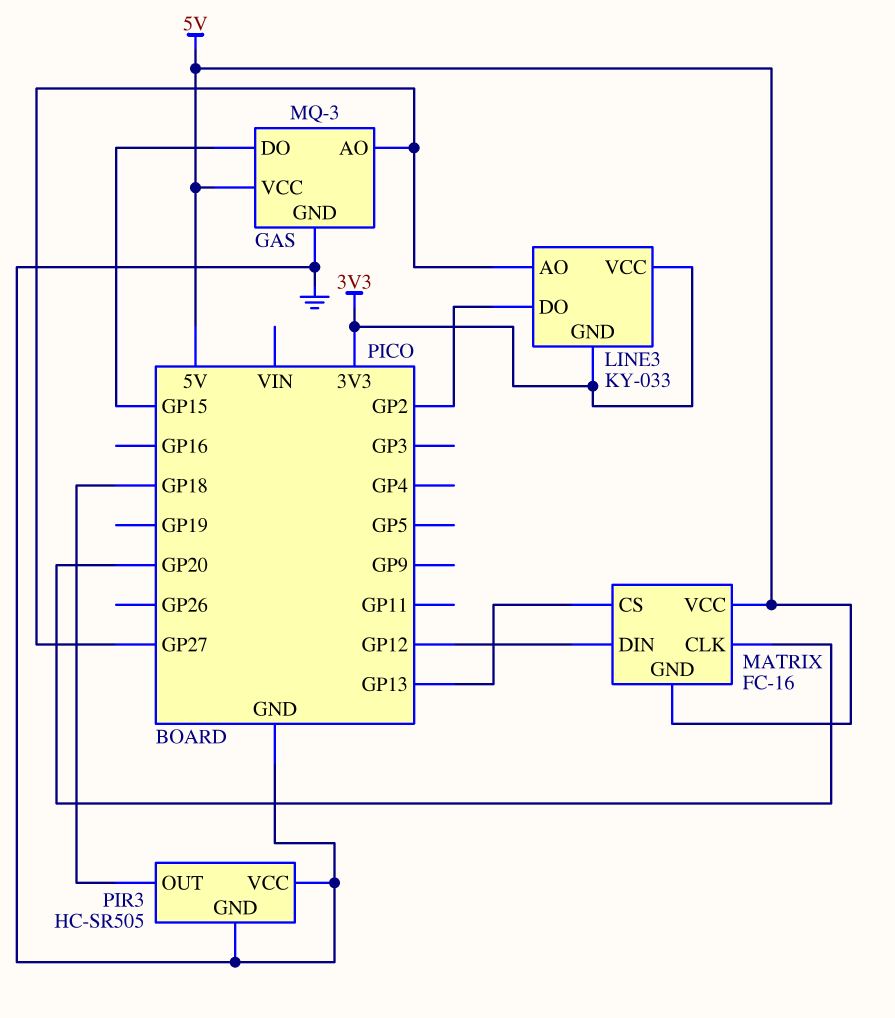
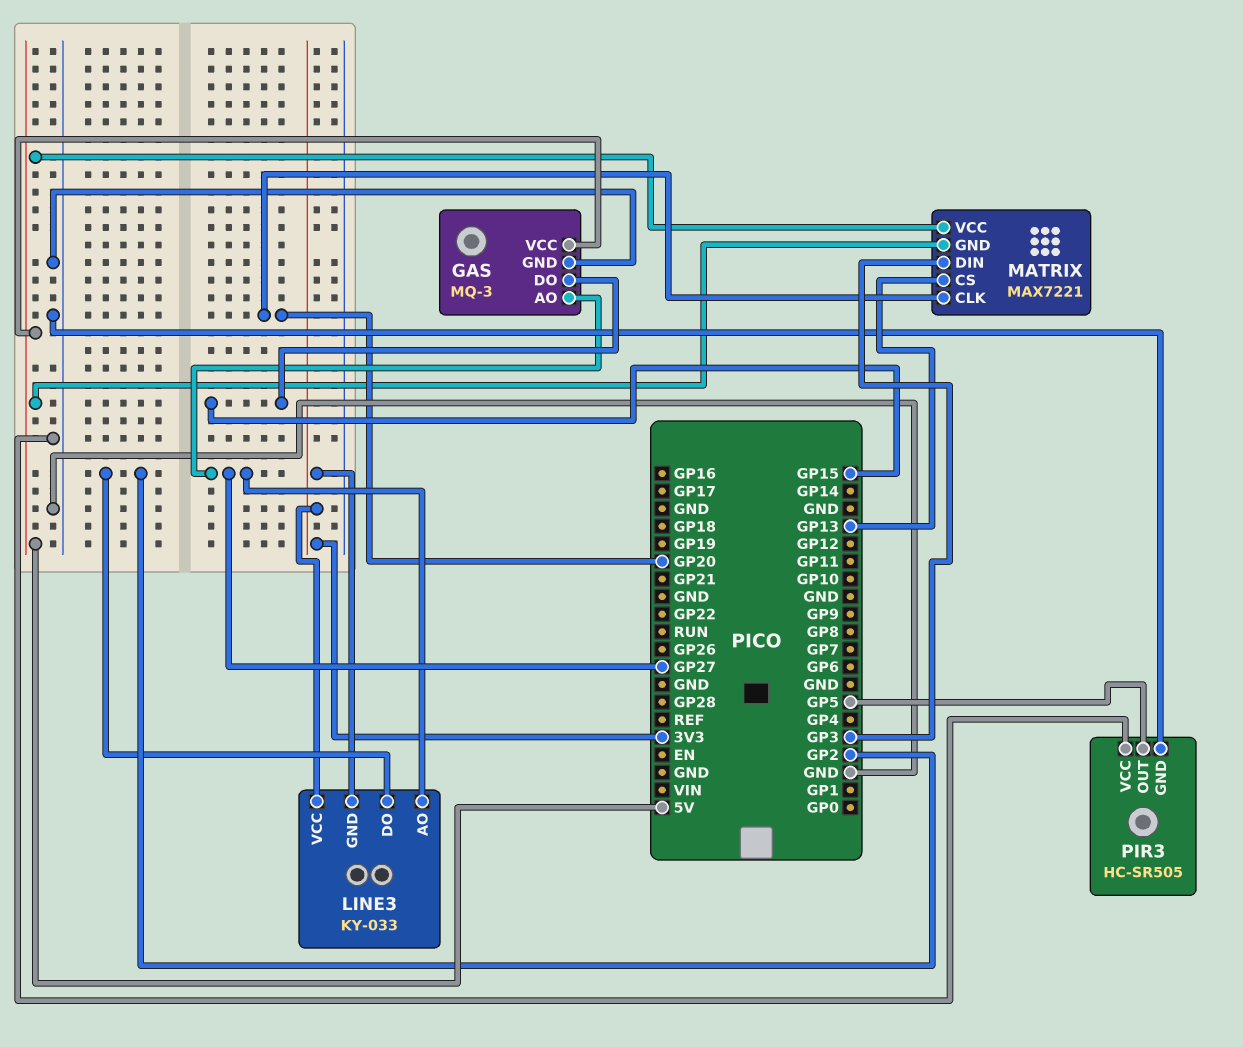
MATRIX: FC-16 -> MAX7221
MATRIX pin DIN: GP12 -> GP3
PIR3 pin OUT: GP18 -> GP5

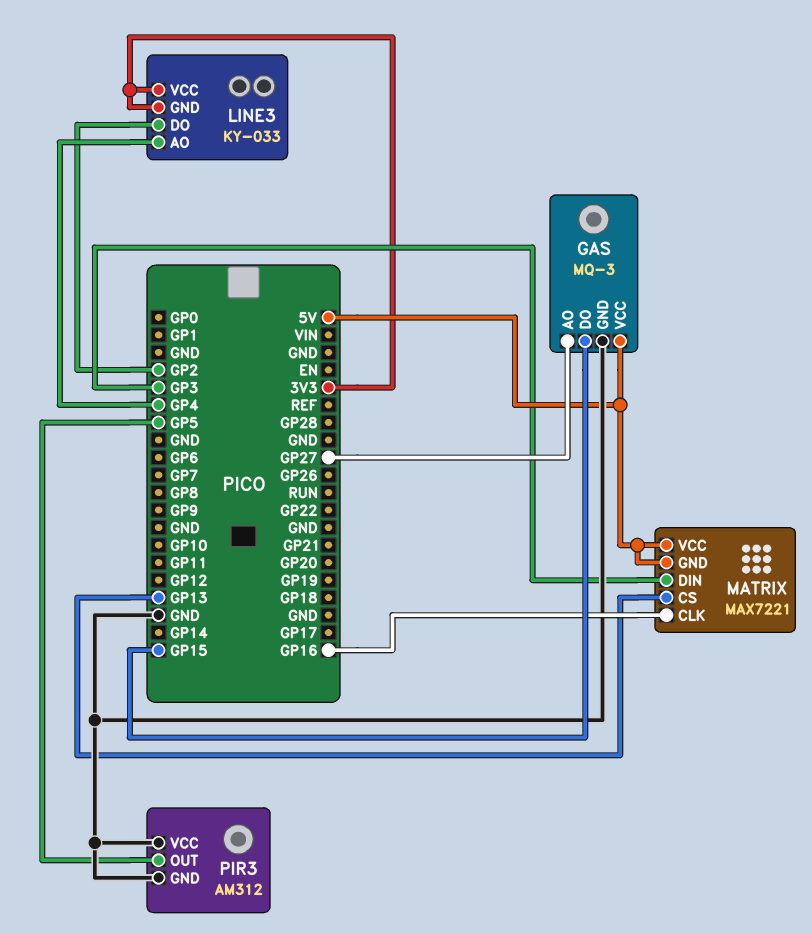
LINE3 pin AO: GP27 -> GP4
MATRIX pin CLK: GP20 -> GP16
PIR3: HC-SR505 -> AM312

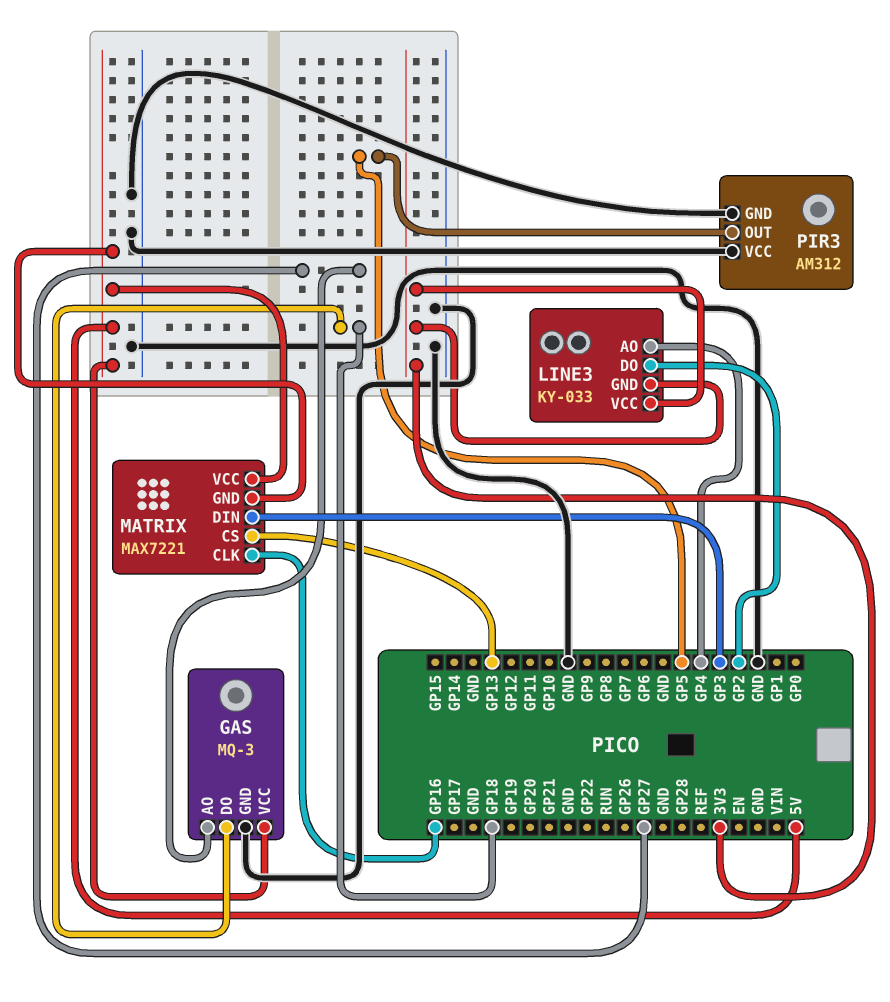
GAS pin DO: GP15 -> GP18

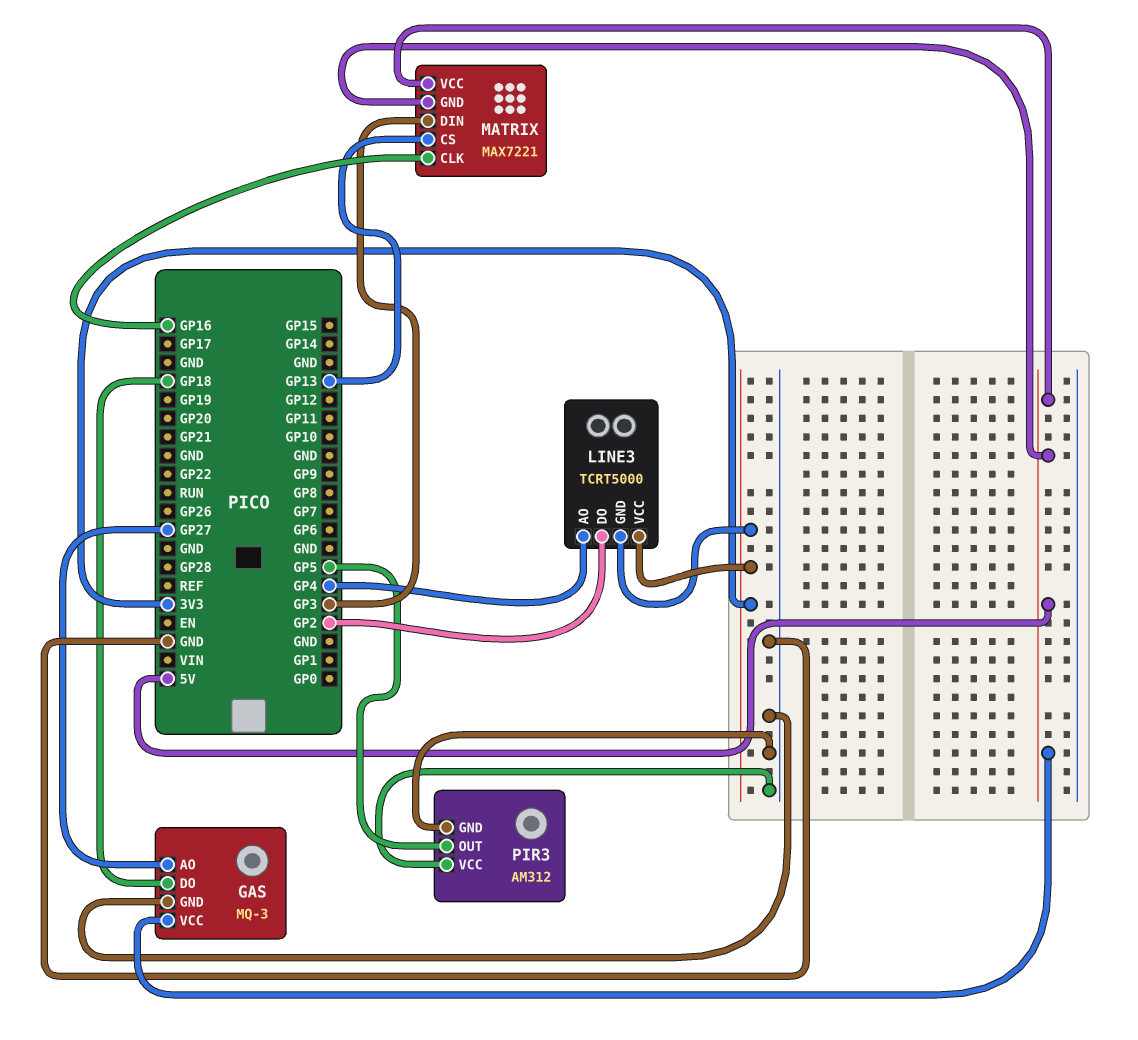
LINE3: KY-033 -> TCRT5000

